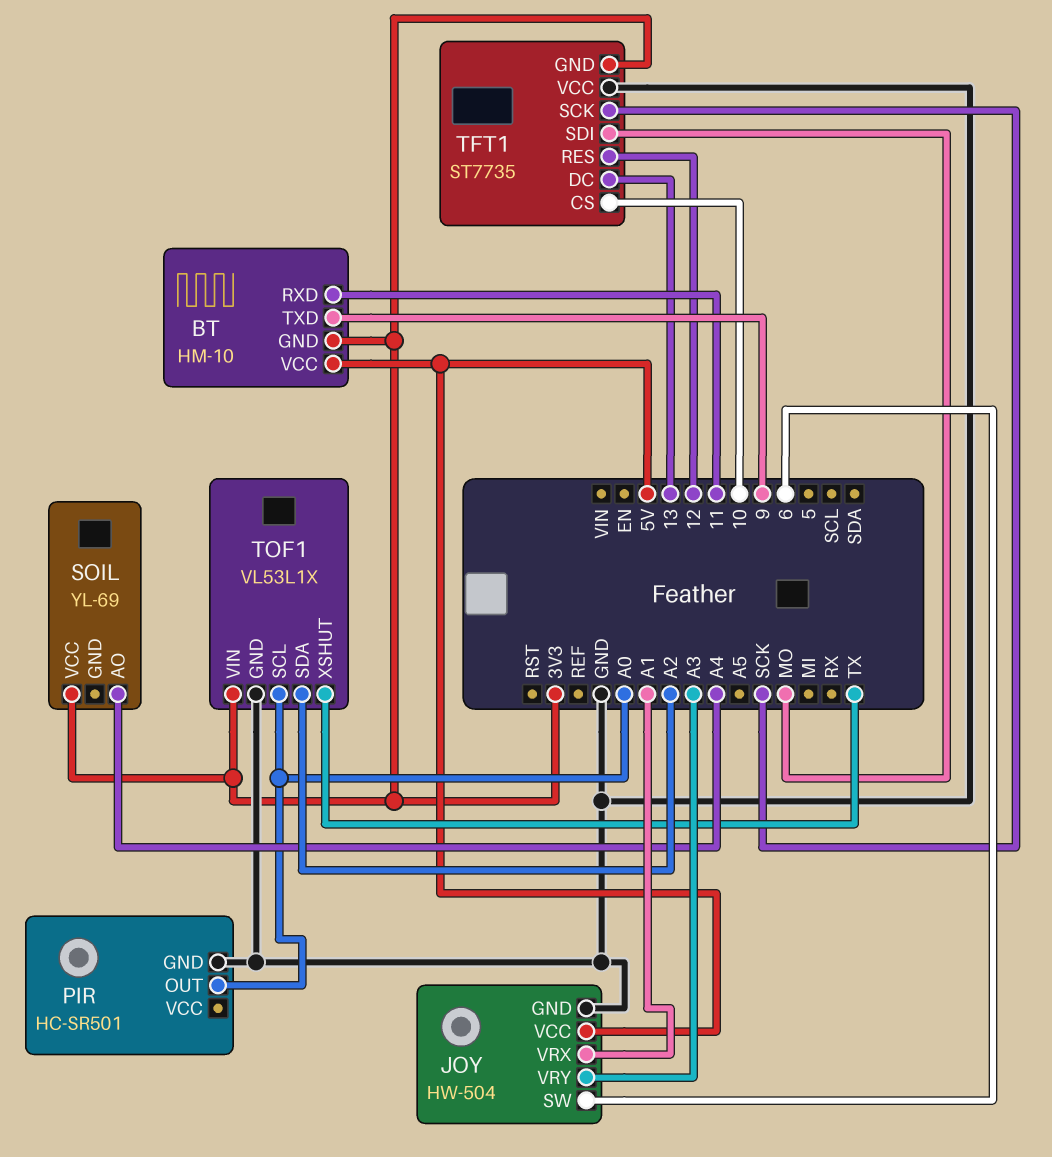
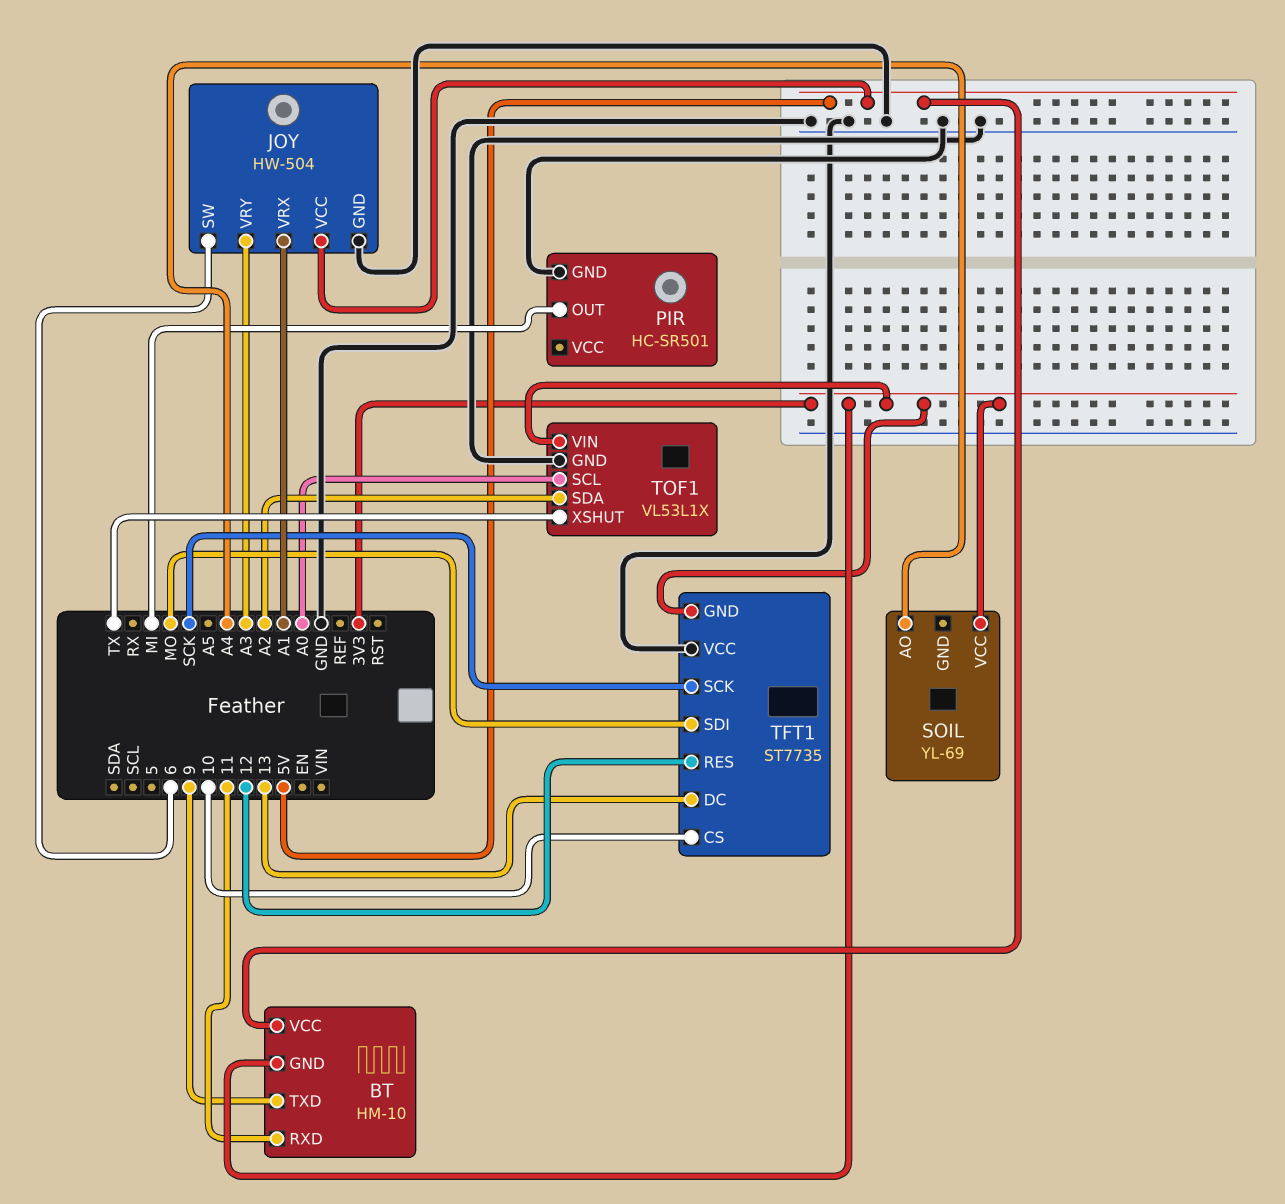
PIR pin OUT: A0 -> MI

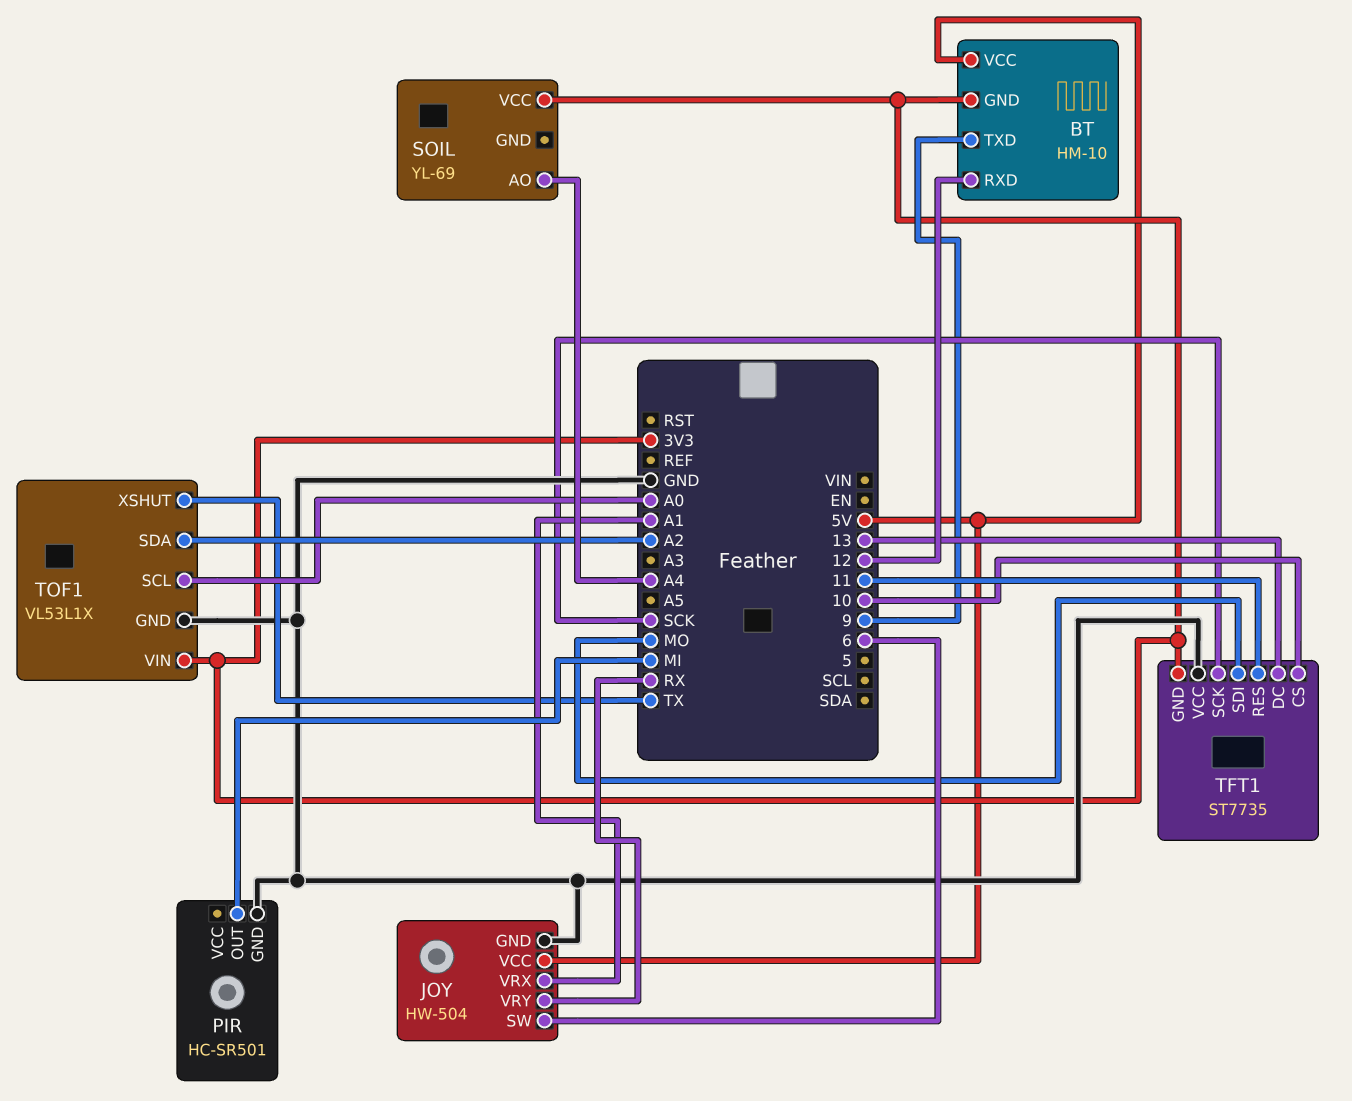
BT pin RXD: 11 -> 12
JOY pin VRY: A3 -> RX
TFT1 pin RES: 12 -> 11

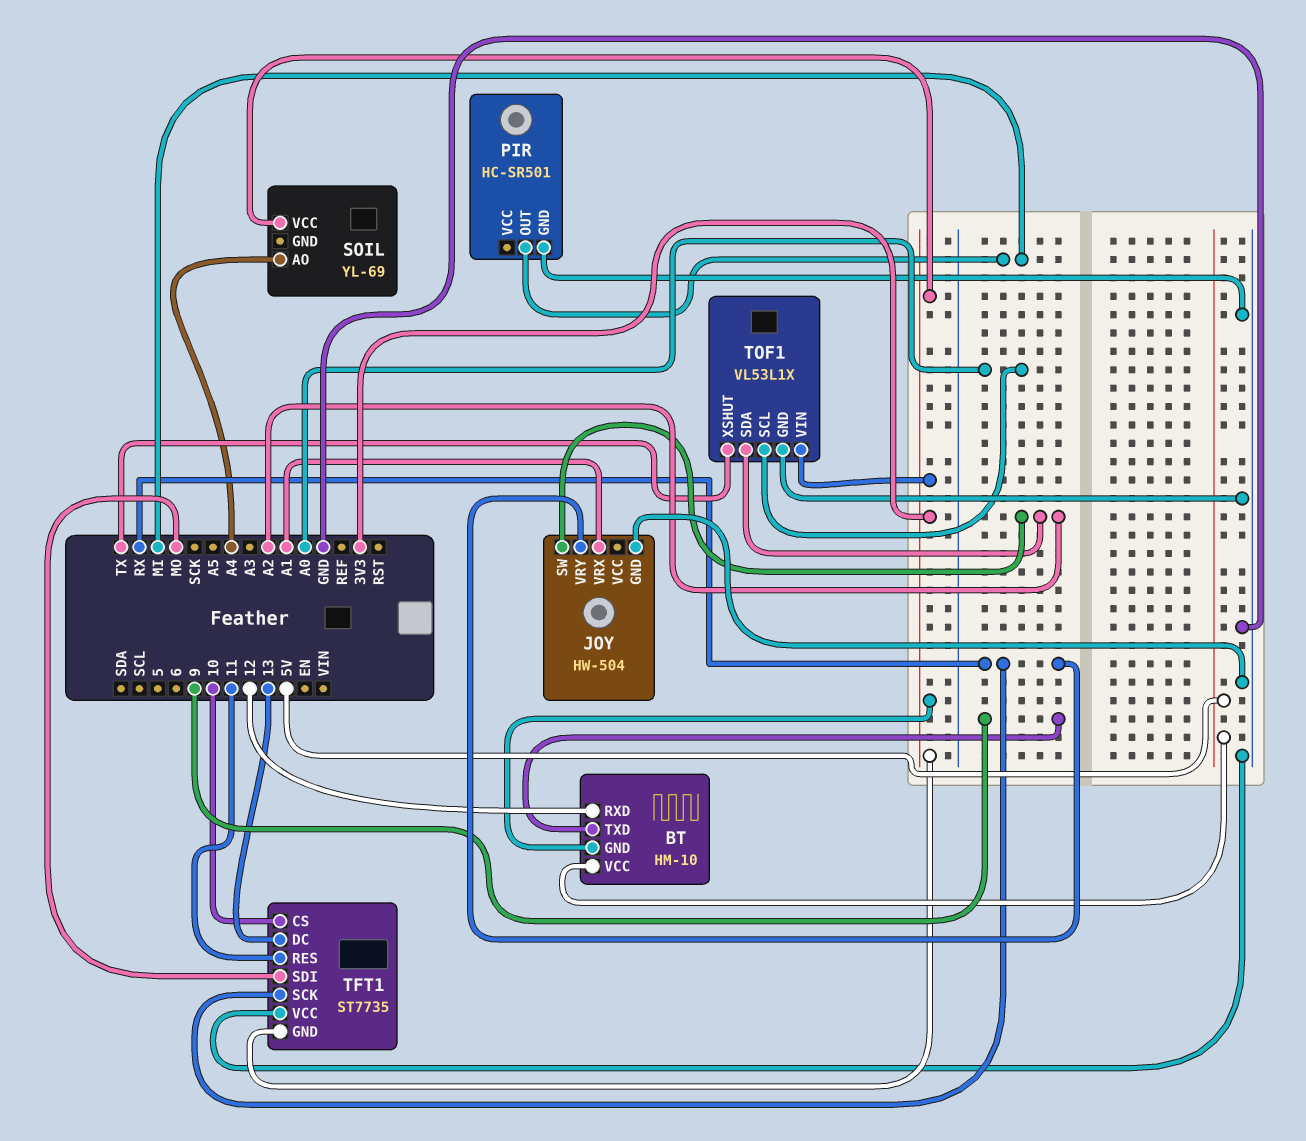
JOY pin SW: 6 -> A2
JOY pin VCC: 5V -> none
TFT1 pin SCK: SCK -> RX

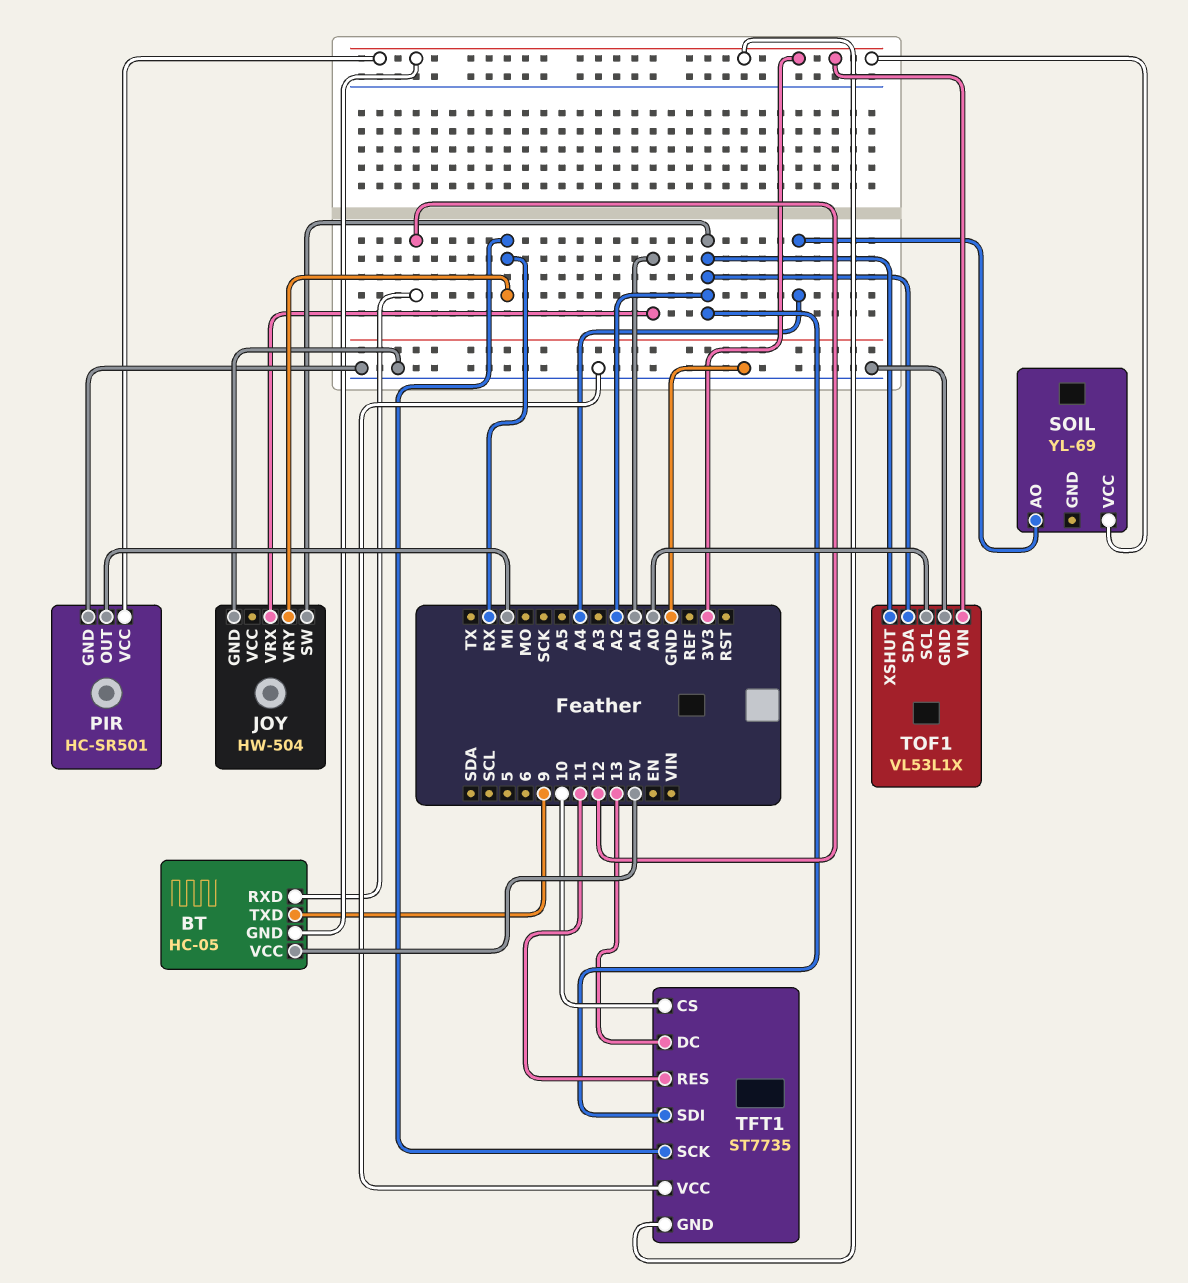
BT: HM-10 -> HC-05
PIR pin VCC: none -> 3V3
TFT1 pin SDI: MO -> A2
TOF1 pin XSHUT: TX -> A2

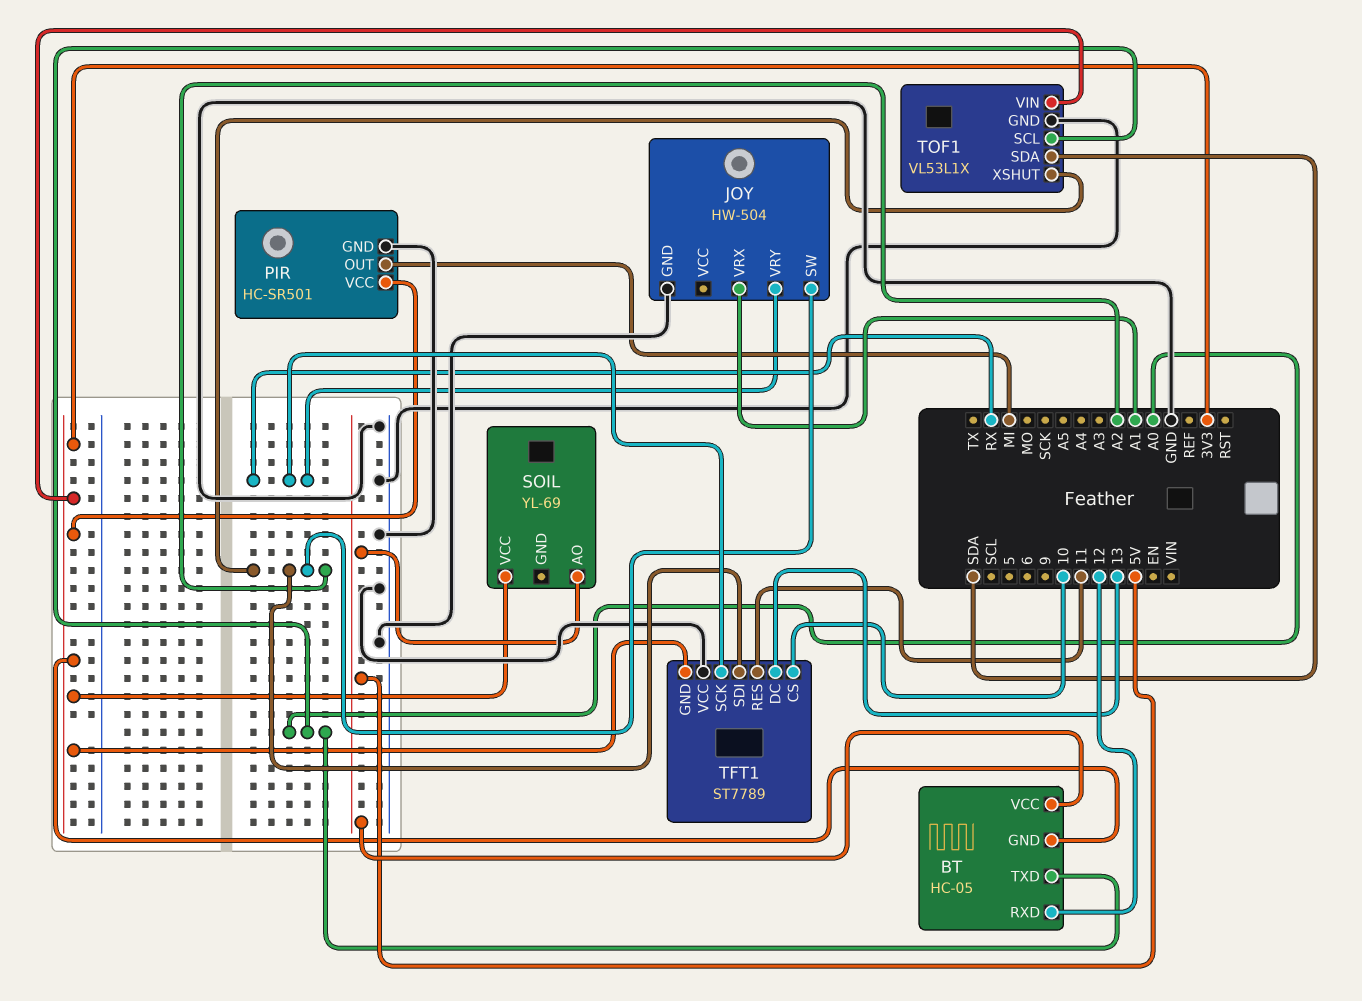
BT pin TXD: 9 -> A0
SOIL pin AO: A4 -> 5V
TFT1: ST7735 -> ST7789
TOF1 pin SDA: A2 -> SDA

